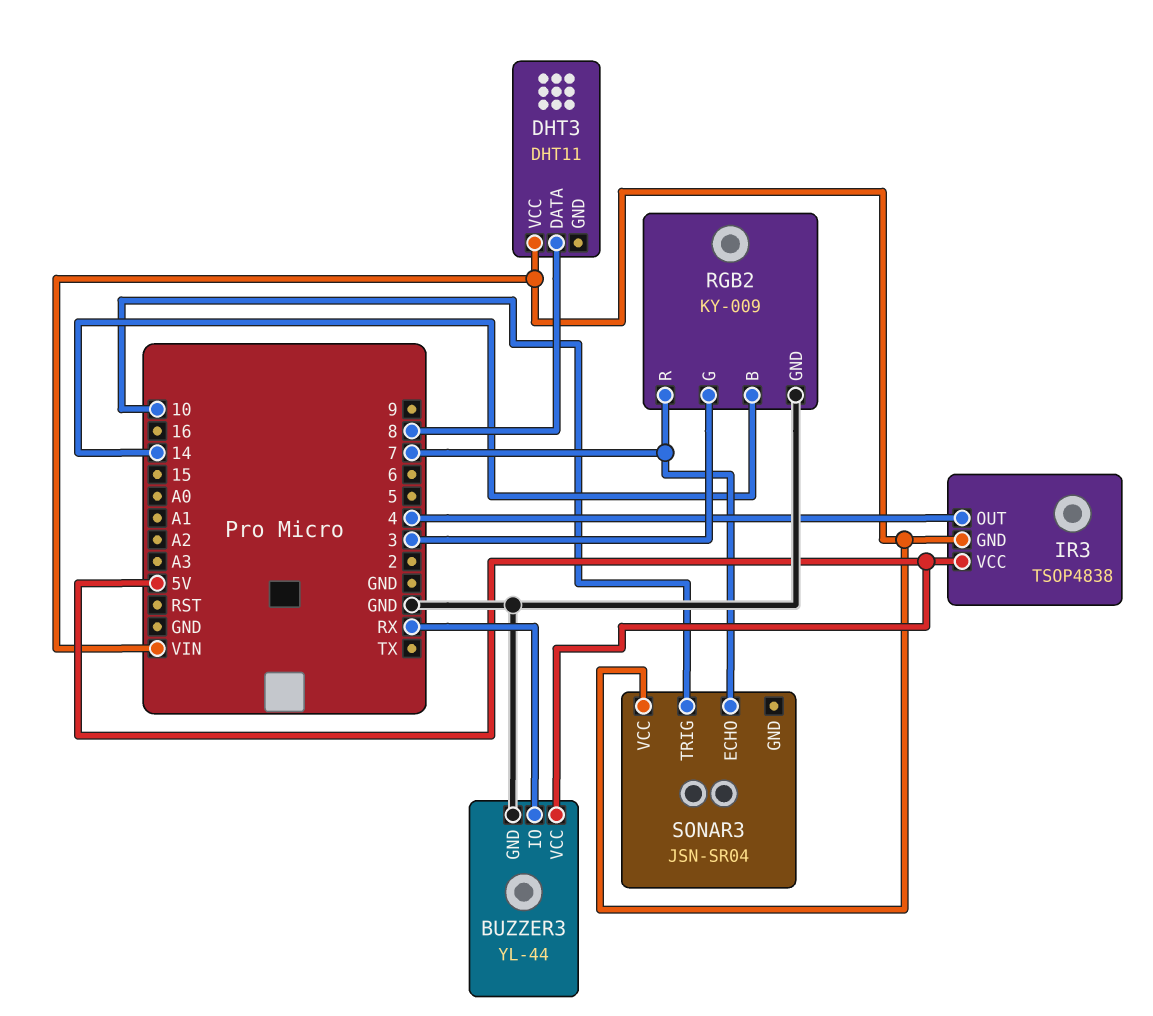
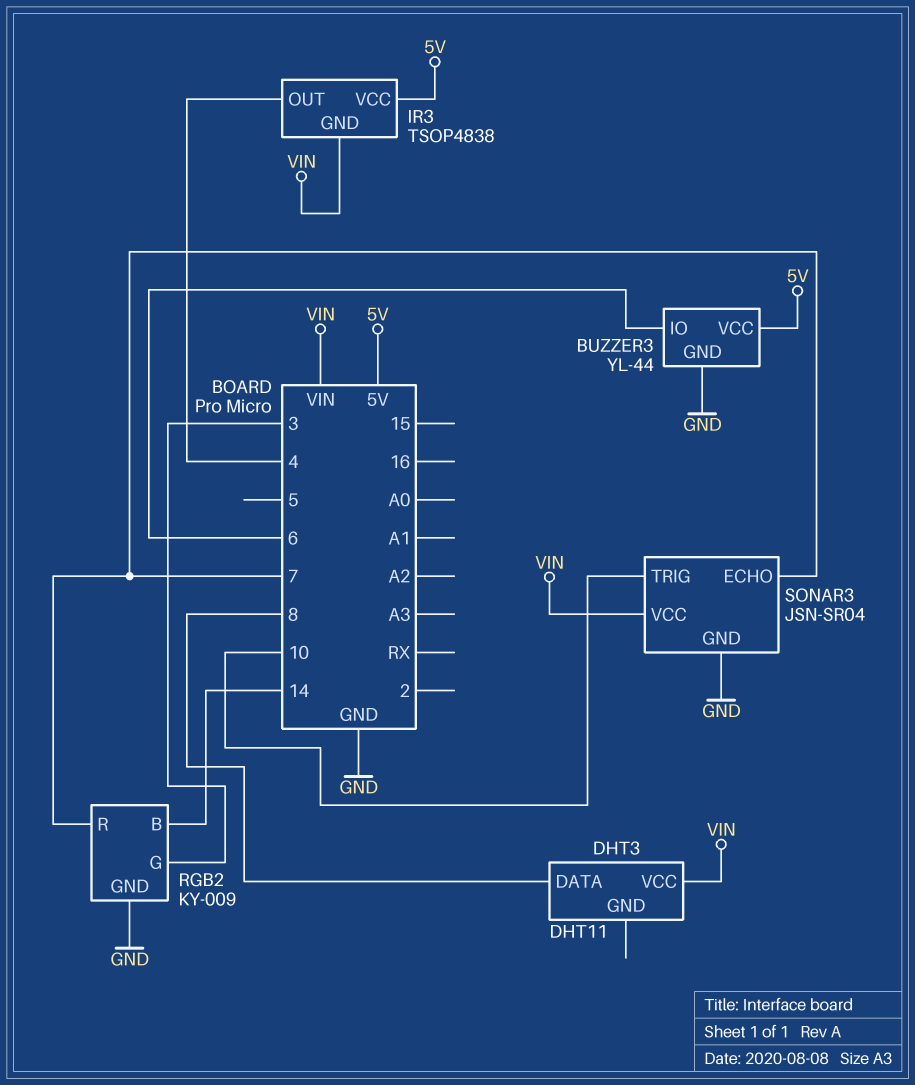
BUZZER3 pin IO: RX -> 6
SONAR3 pin GND: none -> GND

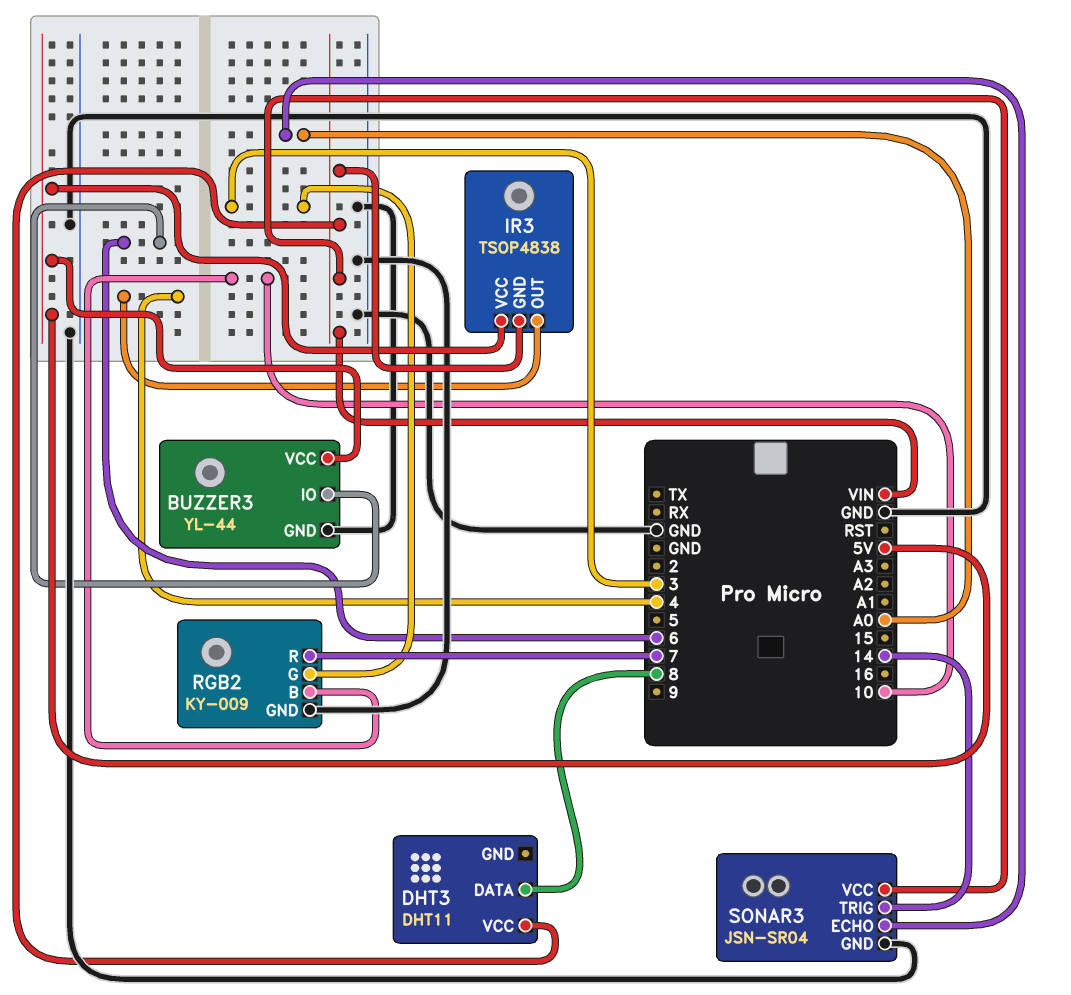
RGB2 pin B: 14 -> 10
SONAR3 pin ECHO: 7 -> A0
SONAR3 pin TRIG: 10 -> 14

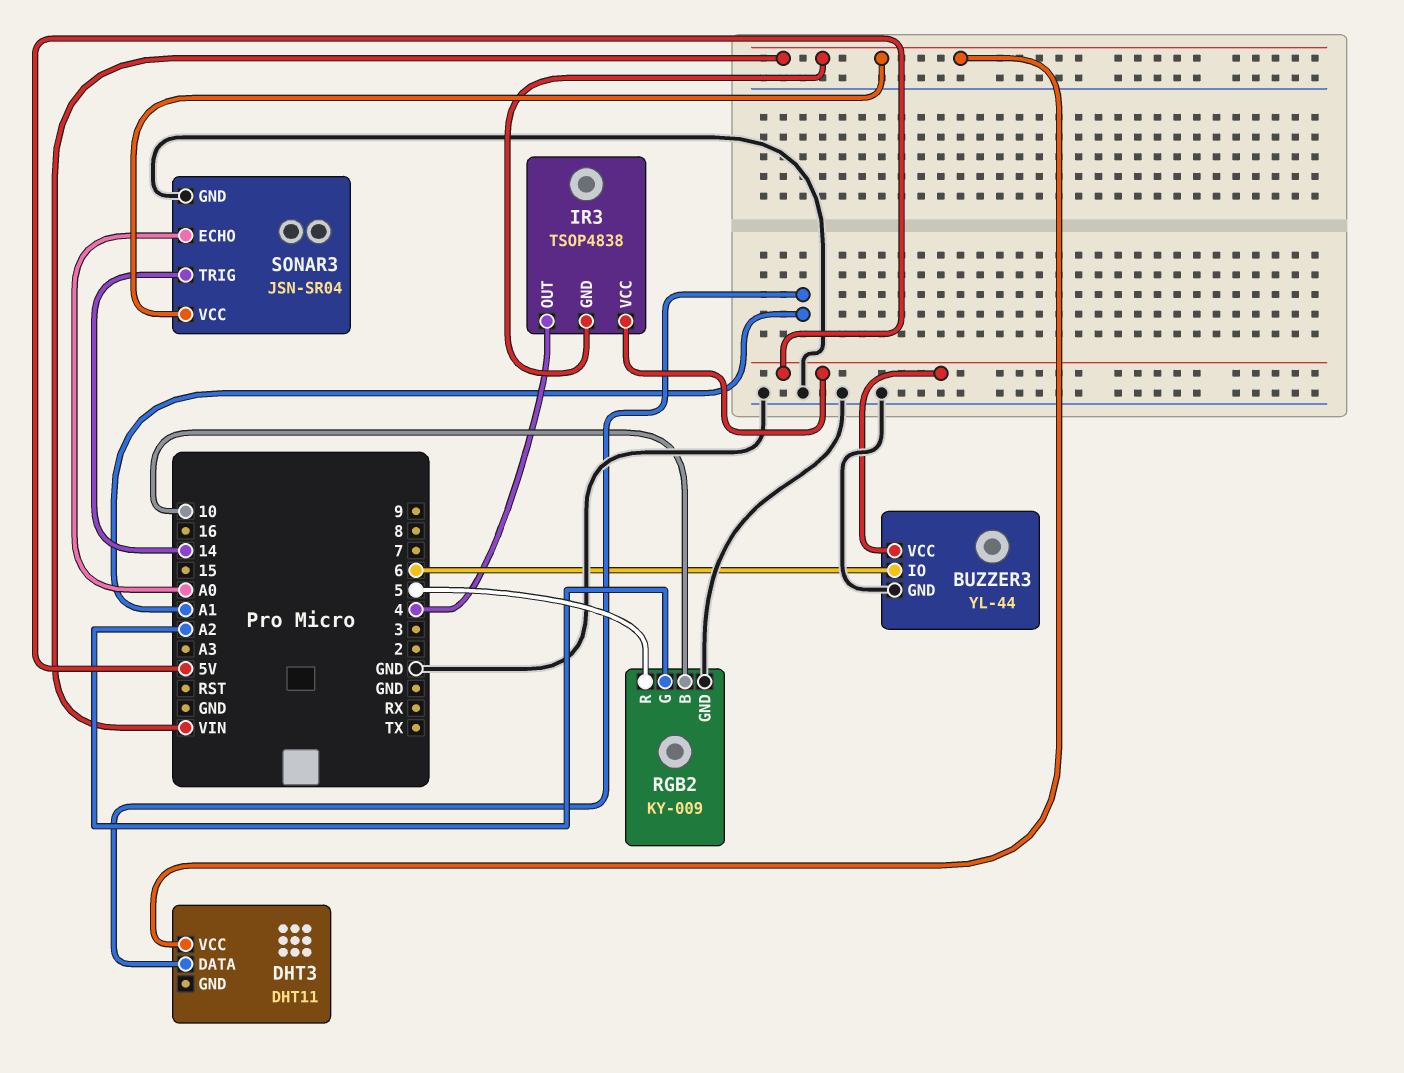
DHT3 pin DATA: 8 -> A1
RGB2 pin G: 3 -> A2
RGB2 pin R: 7 -> 5

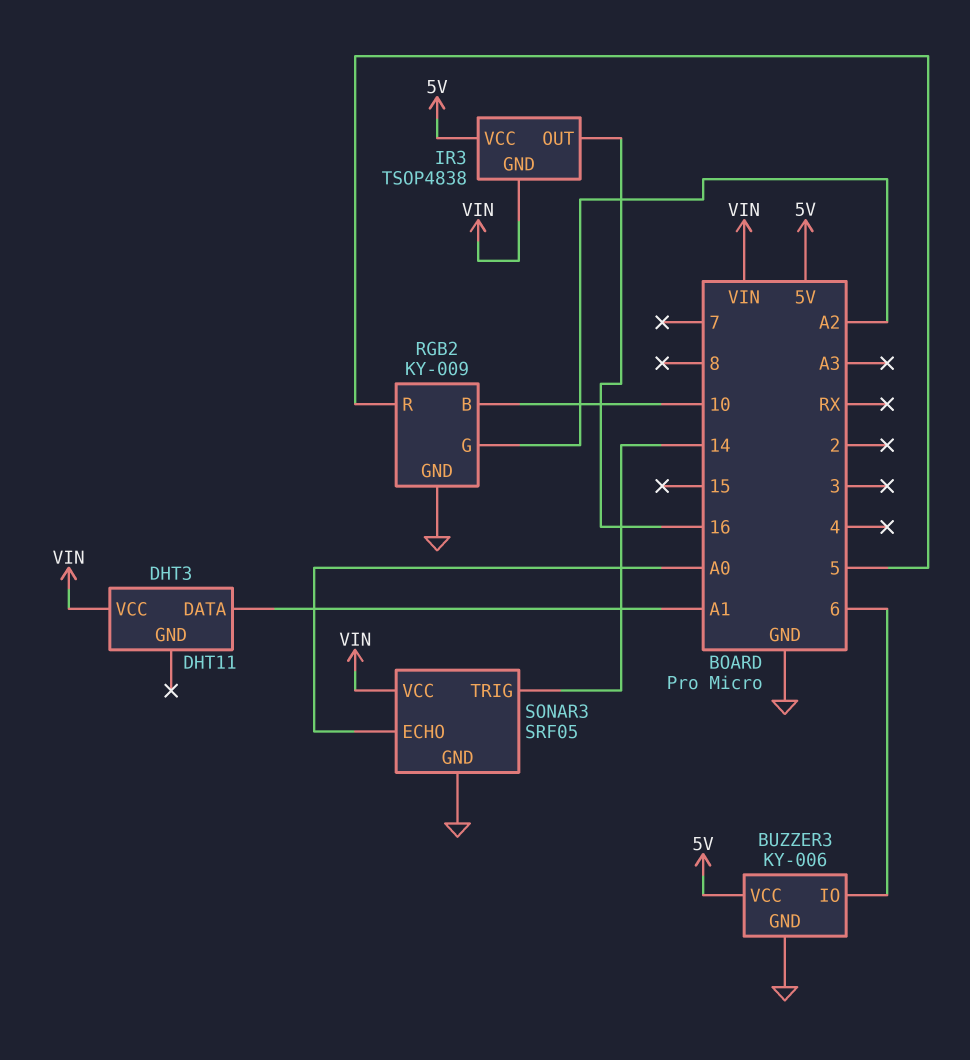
BUZZER3: YL-44 -> KY-006
IR3 pin OUT: 4 -> 16
SONAR3: JSN-SR04 -> SRF05

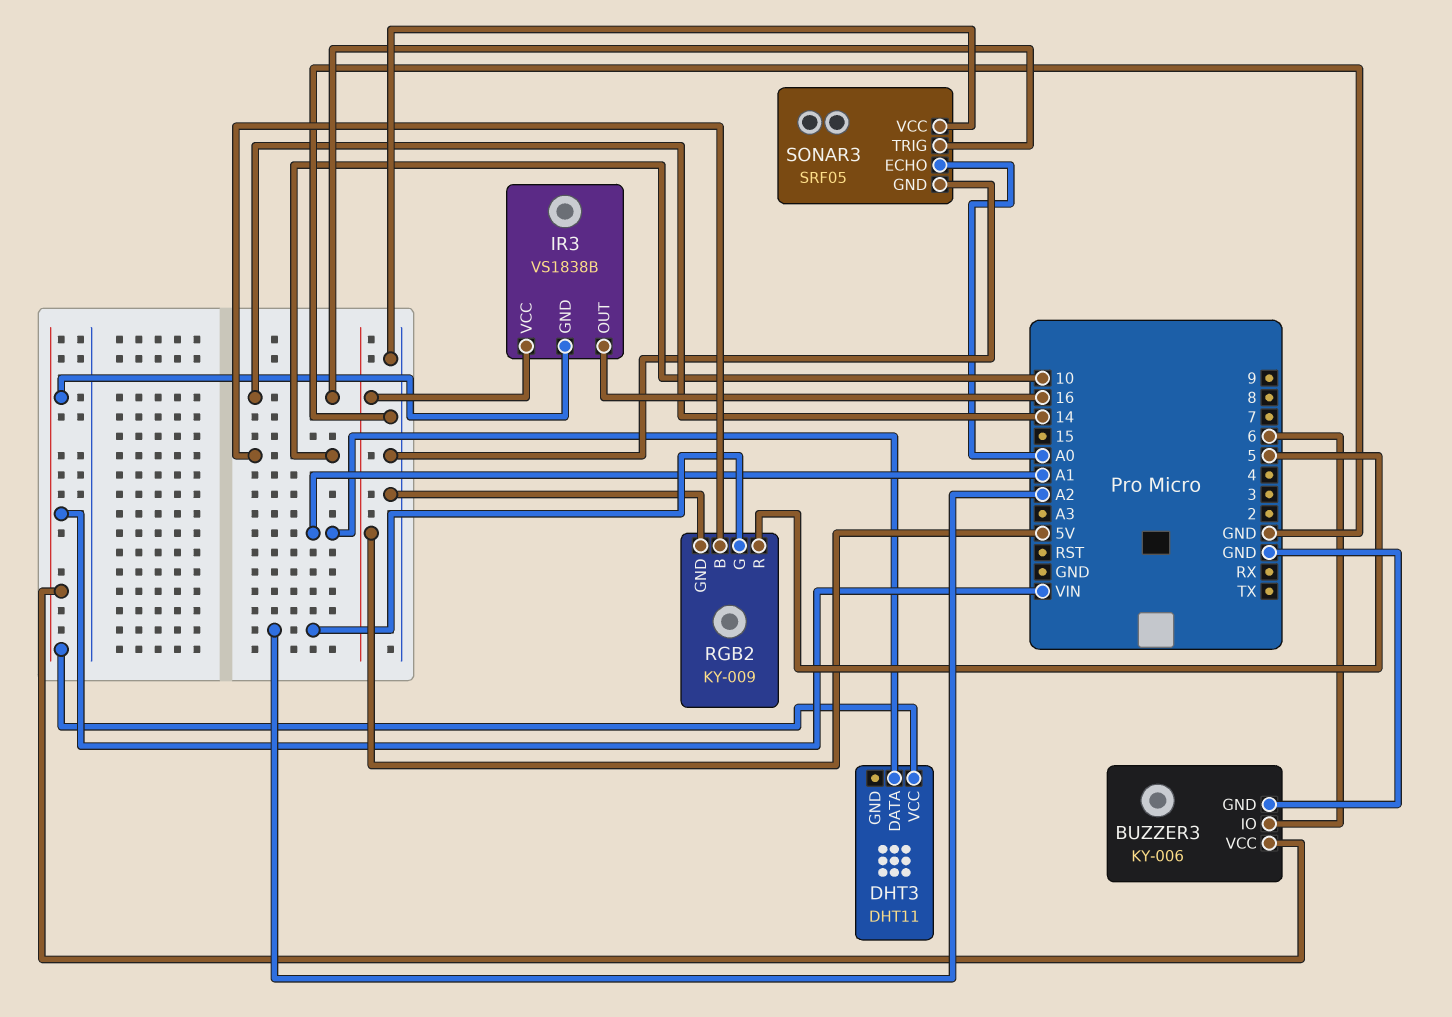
BUZZER3 pin VCC: 5V -> VIN
IR3: TSOP4838 -> VS1838B
SONAR3 pin VCC: VIN -> GND

